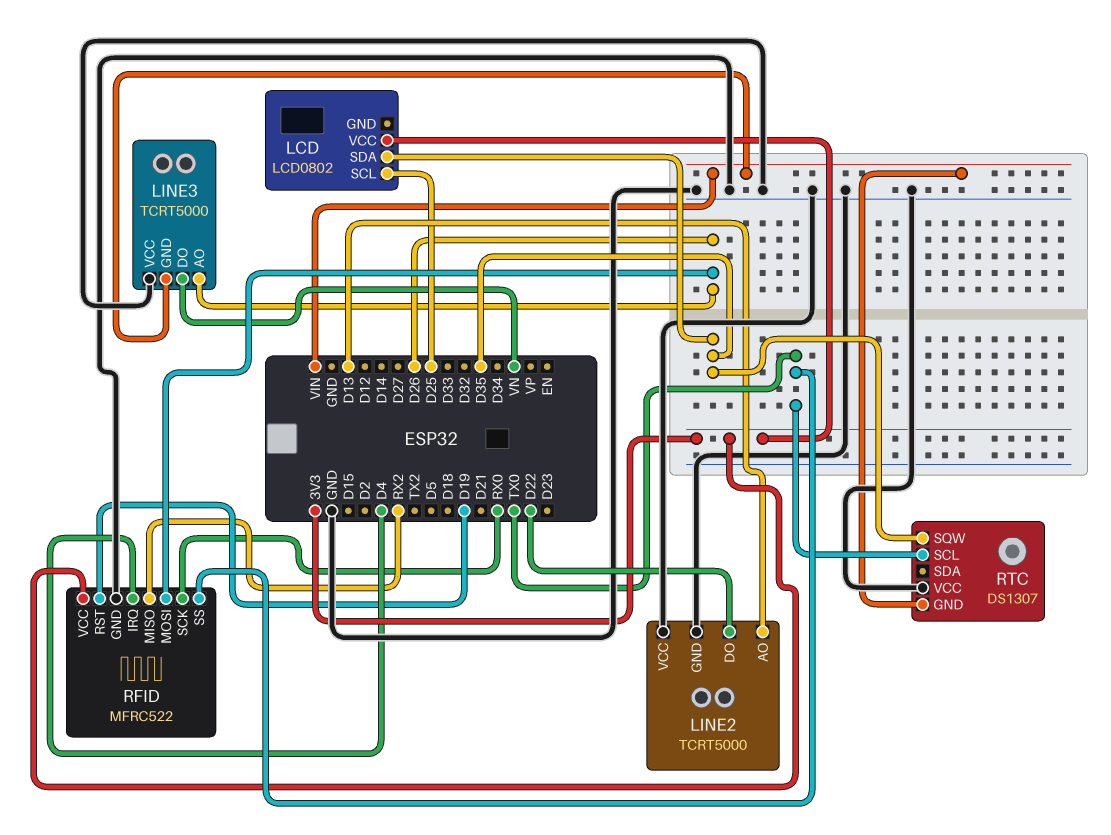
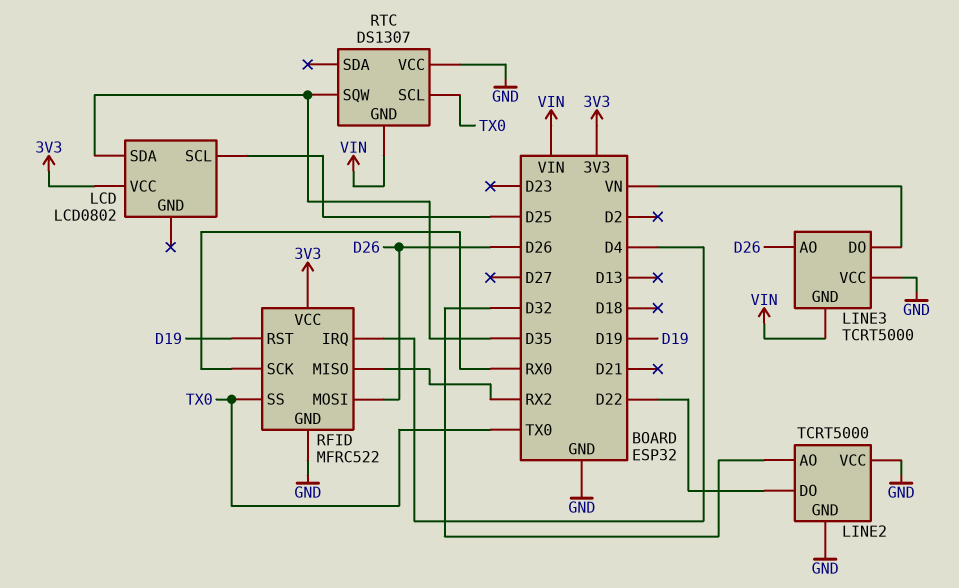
LINE2 pin AO: D13 -> D32

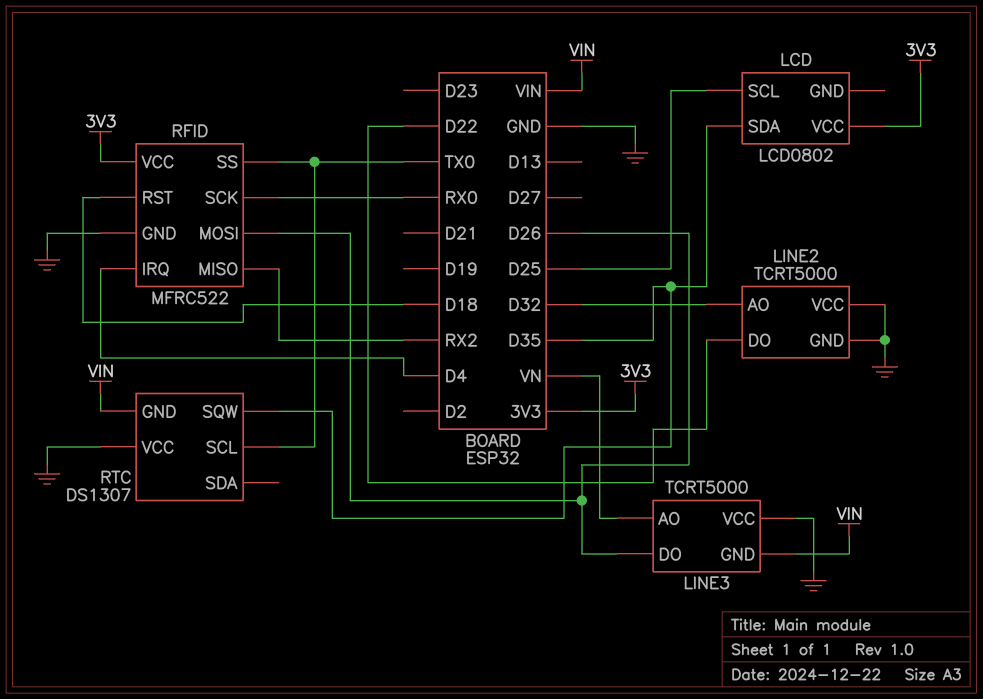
LINE3 pin AO: D26 -> VN
LINE3 pin DO: VN -> D26
RFID pin RST: D19 -> D18

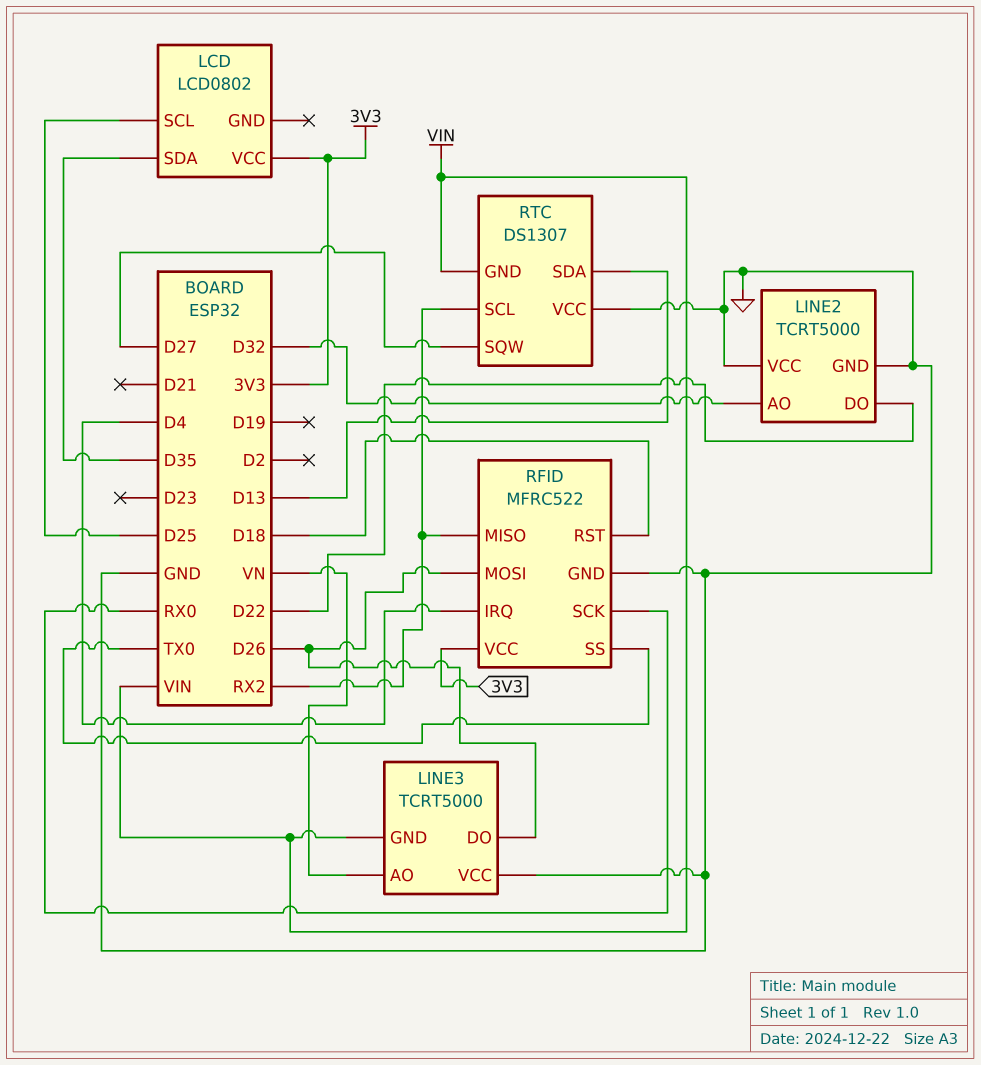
RTC pin SCL: TX0 -> RX2
RTC pin SDA: none -> D13
RTC pin SQW: D35 -> D27

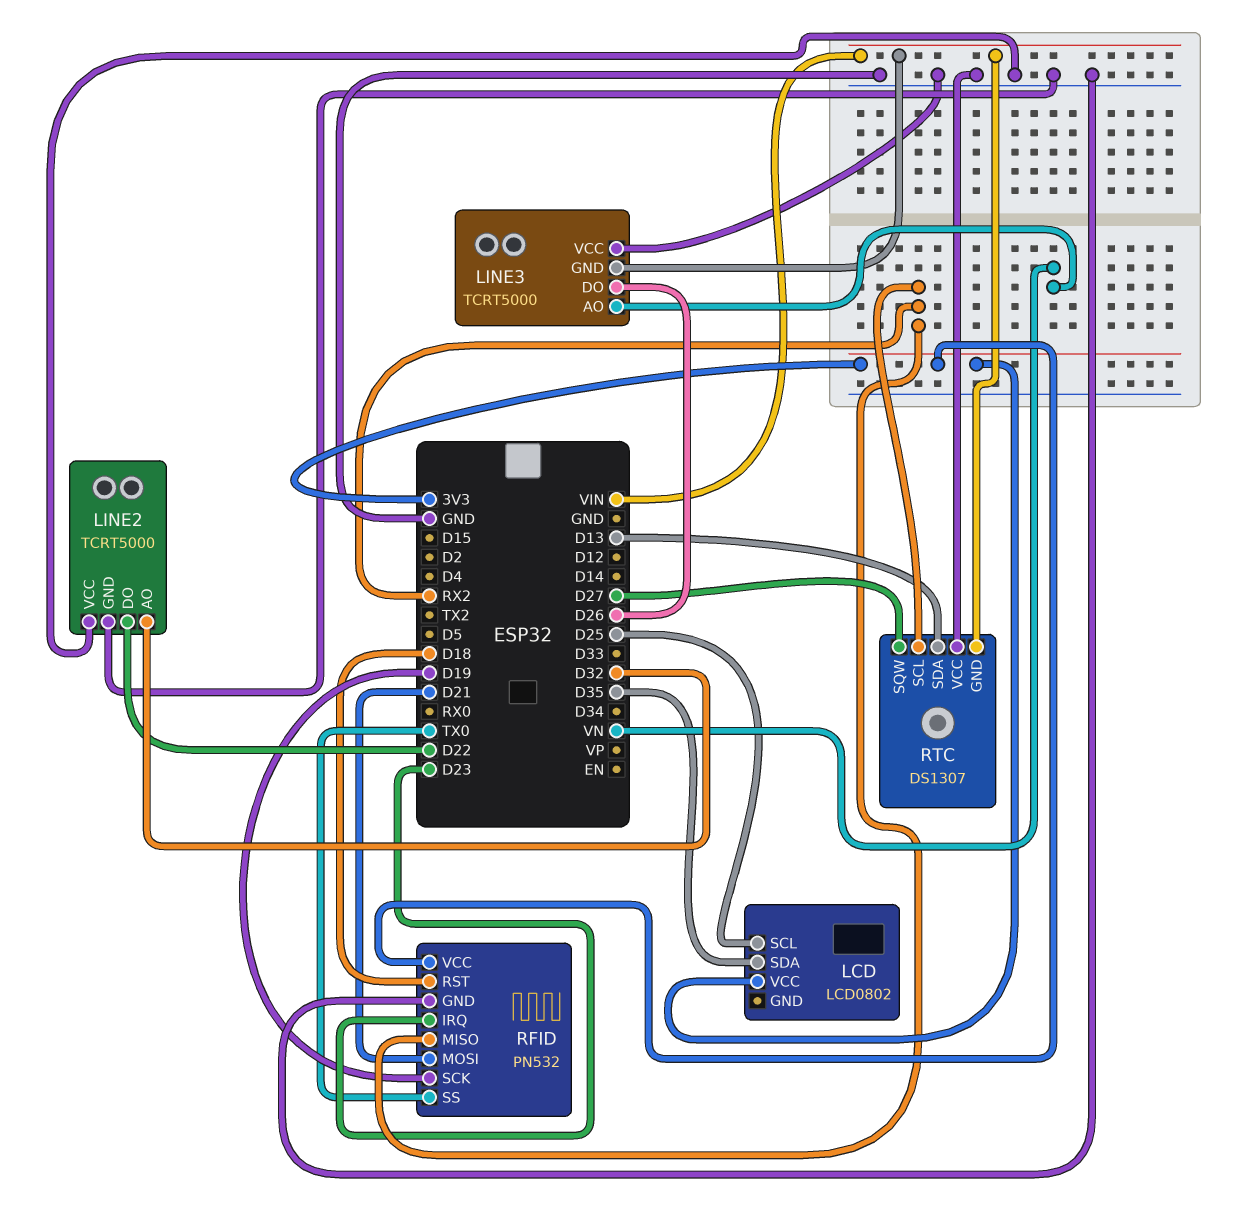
RFID: MFRC522 -> PN532
RFID pin IRQ: D4 -> D23
RFID pin MOSI: D26 -> D21
RFID pin SCK: RX0 -> D19

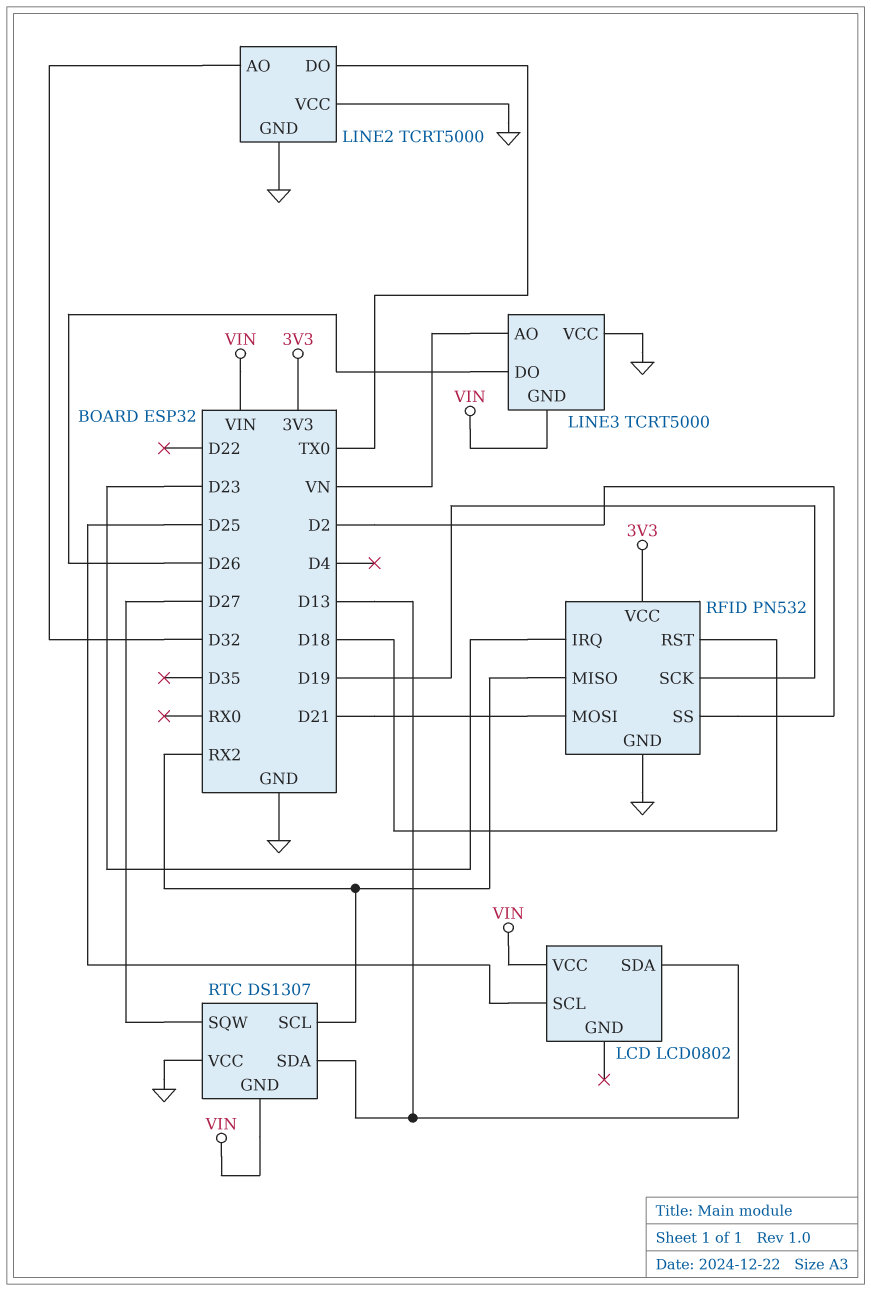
LCD pin SDA: D35 -> D13
LCD pin VCC: 3V3 -> VIN
LINE2 pin DO: D22 -> TX0
RFID pin SS: TX0 -> D2

